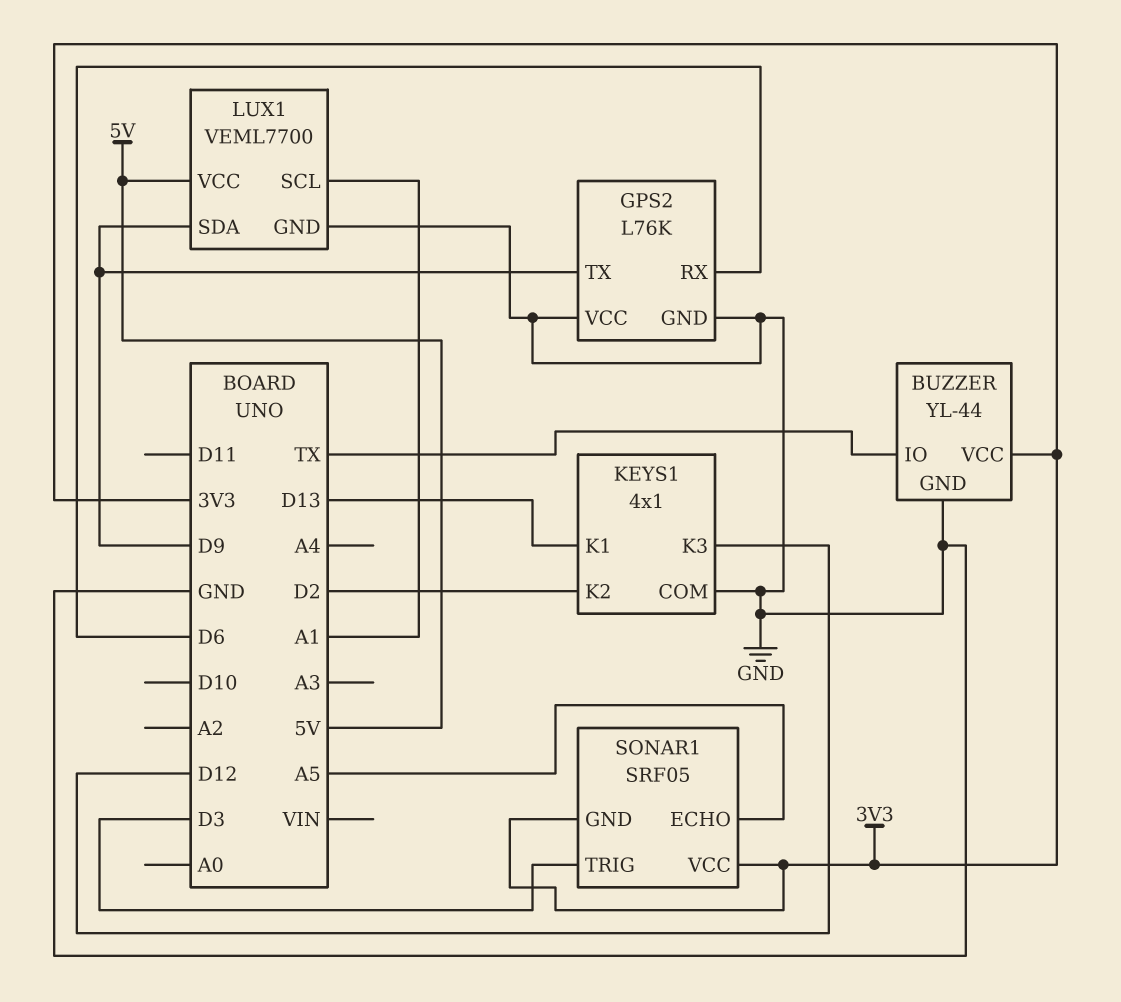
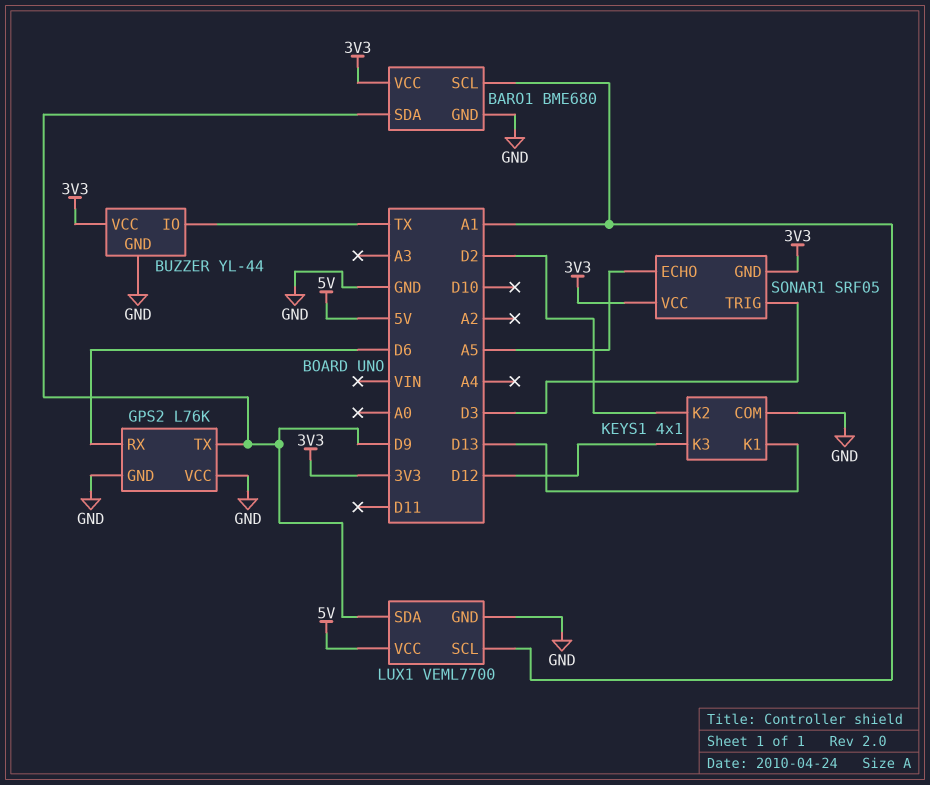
BARO1: none -> BME680
BARO1 pin GND: none -> GND
BARO1 pin SCL: none -> A1
BARO1 pin SDA: none -> D9
BARO1 pin VCC: none -> 3V3

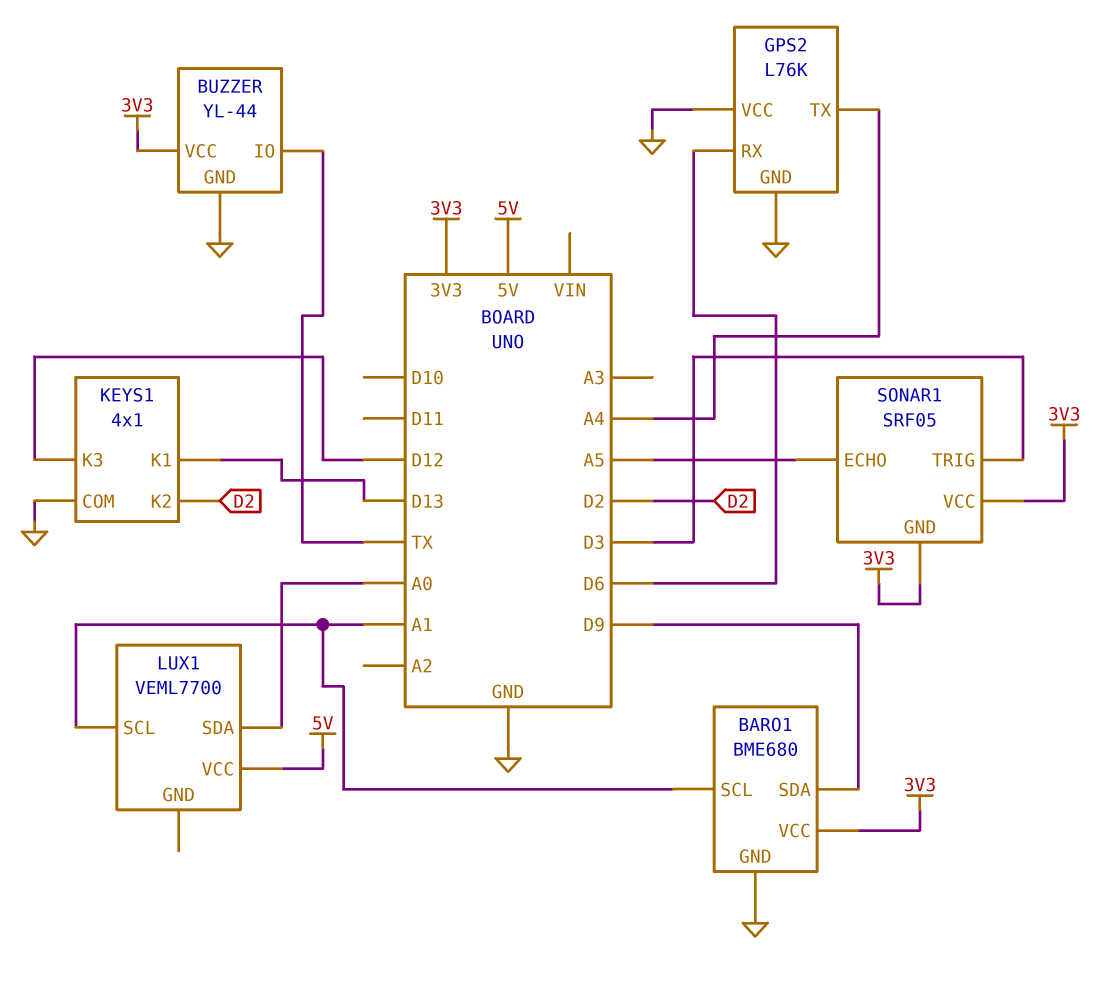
GPS2 pin TX: D9 -> A4
LUX1 pin GND: GND -> none
LUX1 pin SDA: D9 -> A0

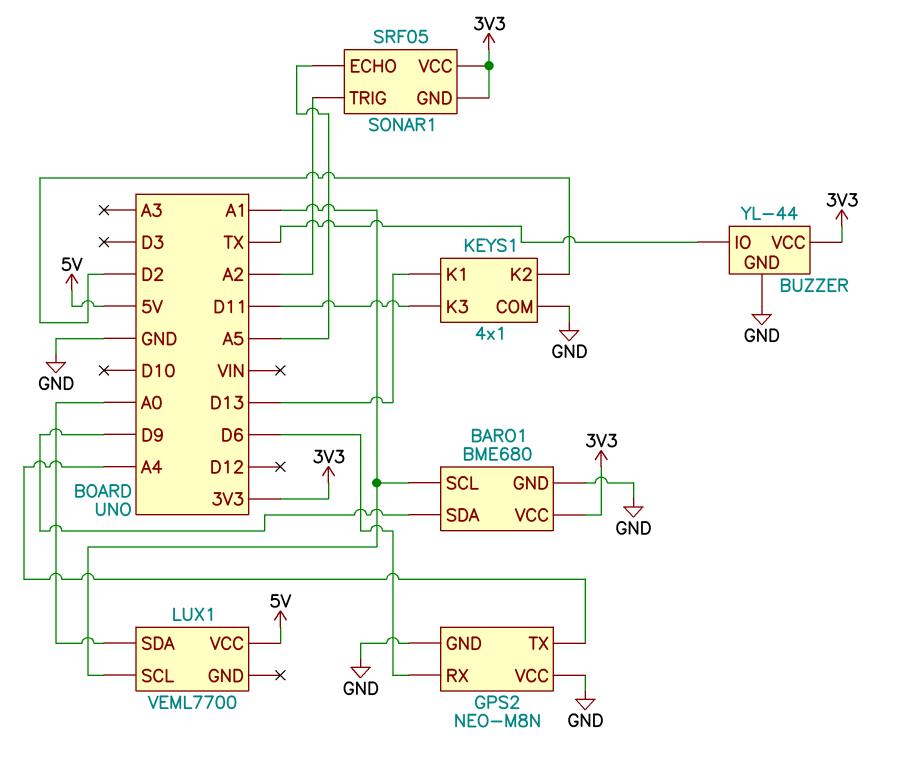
GPS2: L76K -> NEO-M8N
KEYS1 pin K3: D12 -> D11
SONAR1 pin TRIG: D3 -> A2

